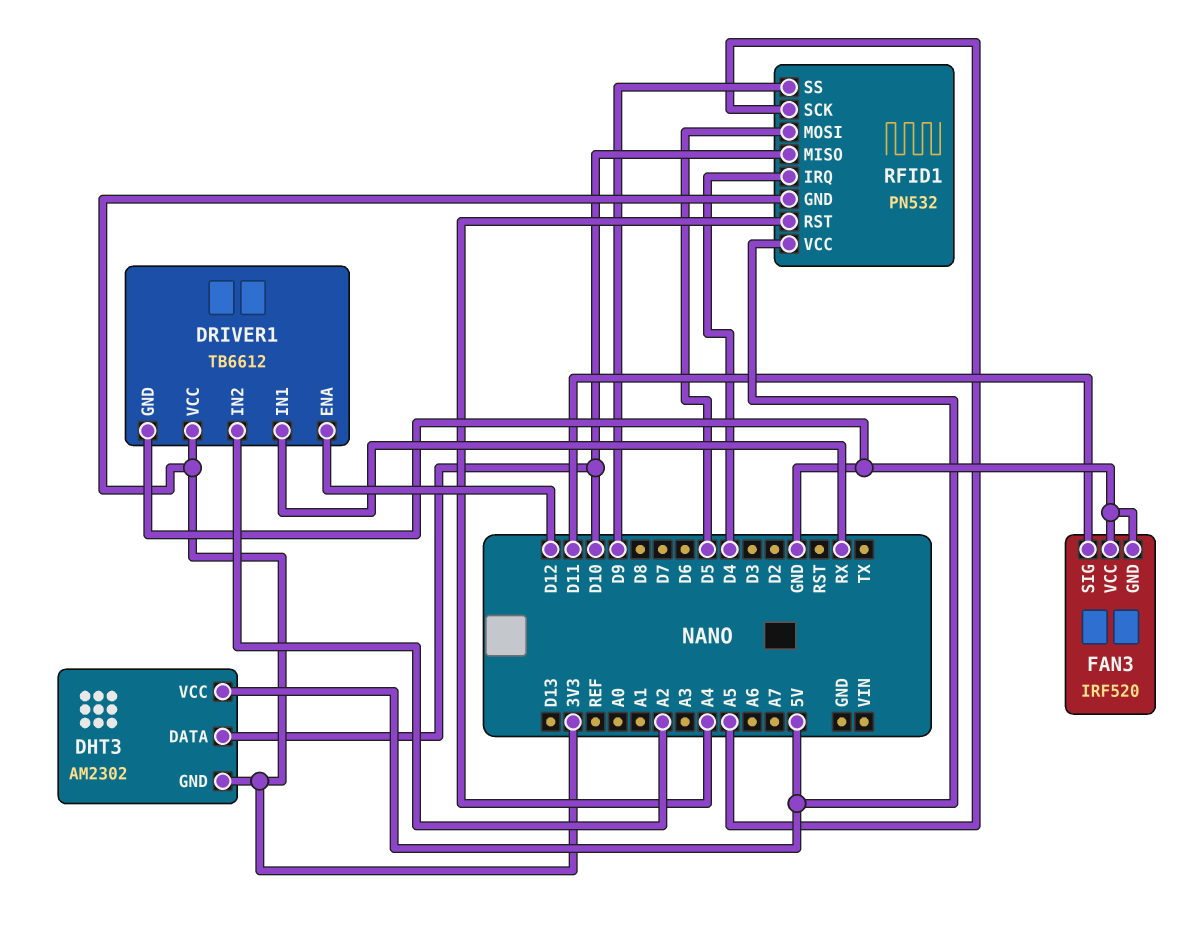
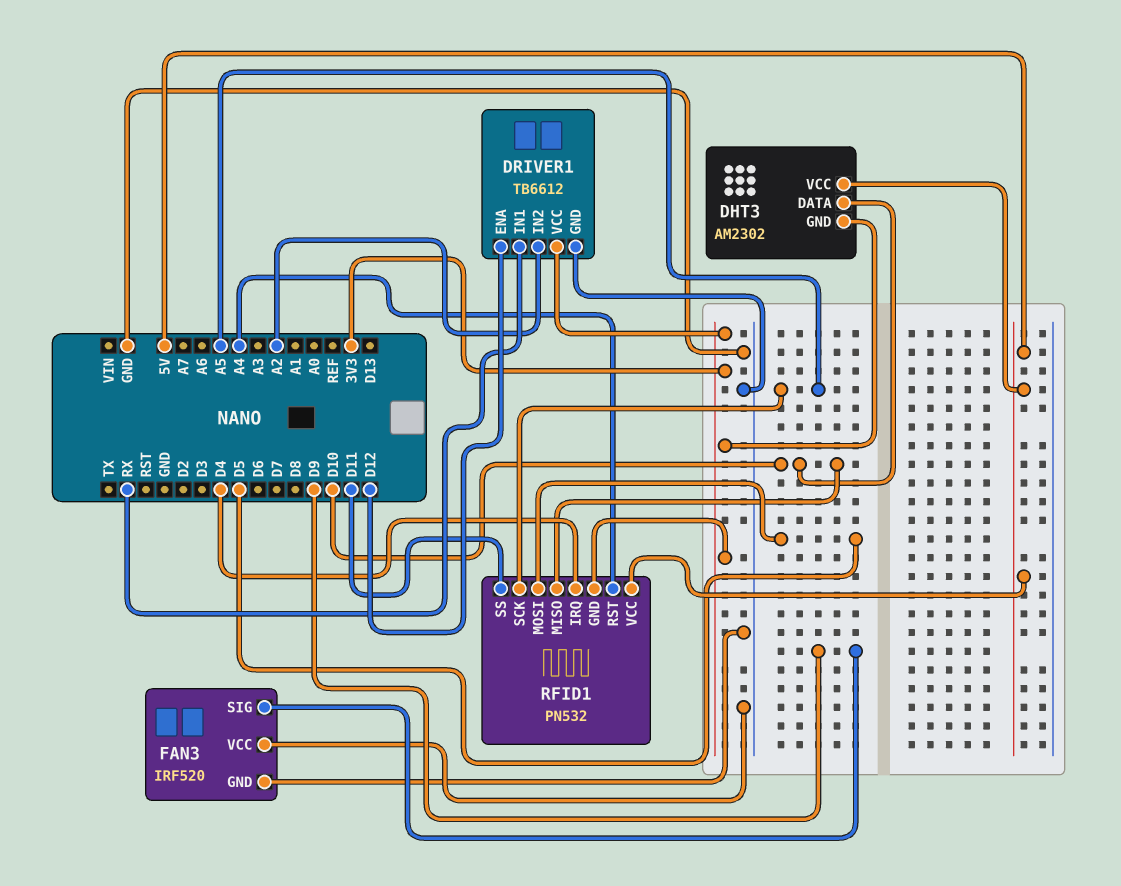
FAN3 pin SIG: D11 -> D9
RFID1 pin SS: D9 -> D11

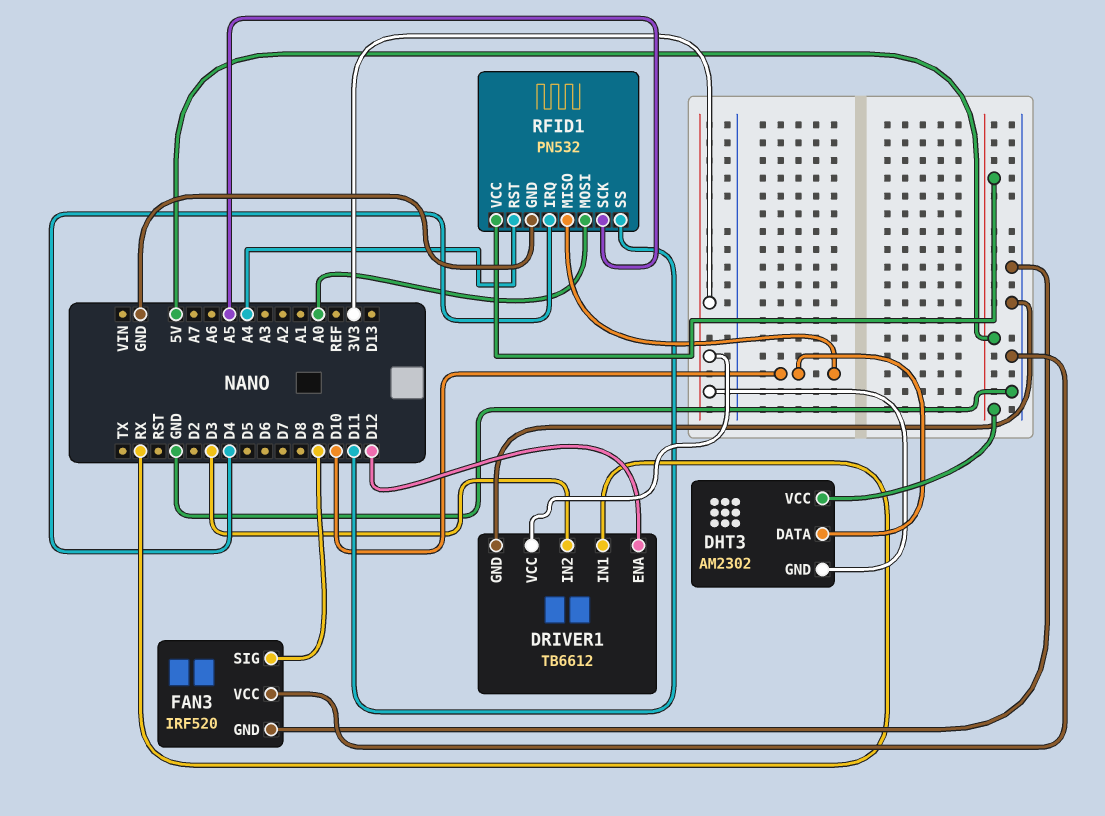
DRIVER1 pin IN2: A2 -> D3
RFID1 pin GND: 3V3 -> GND
RFID1 pin MOSI: D5 -> A0

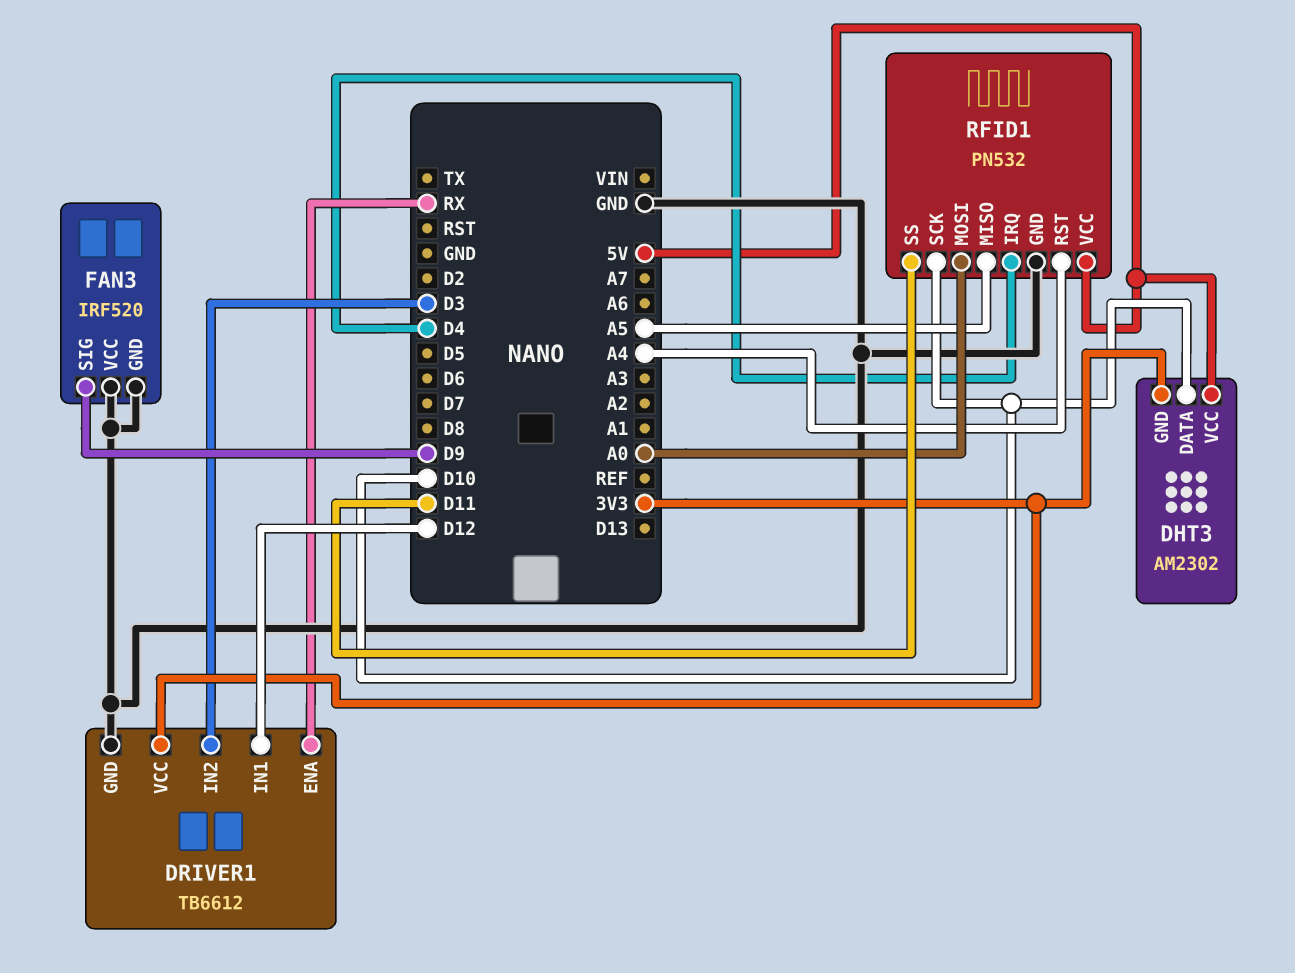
DRIVER1 pin ENA: D12 -> RX
DRIVER1 pin IN1: RX -> D12
RFID1 pin MISO: D10 -> A5
RFID1 pin SCK: A5 -> D10

